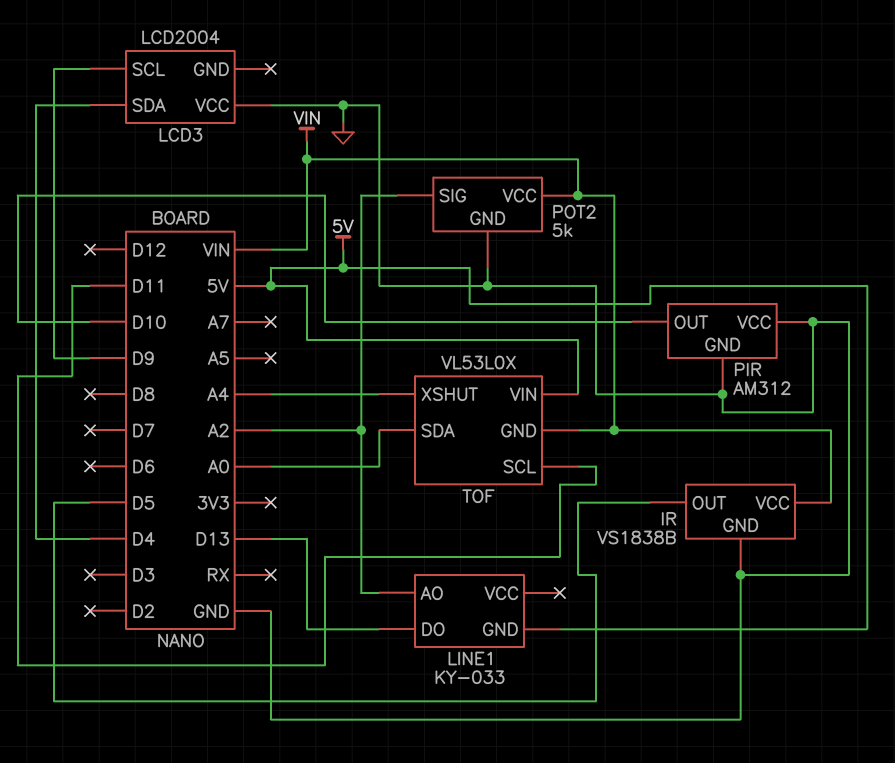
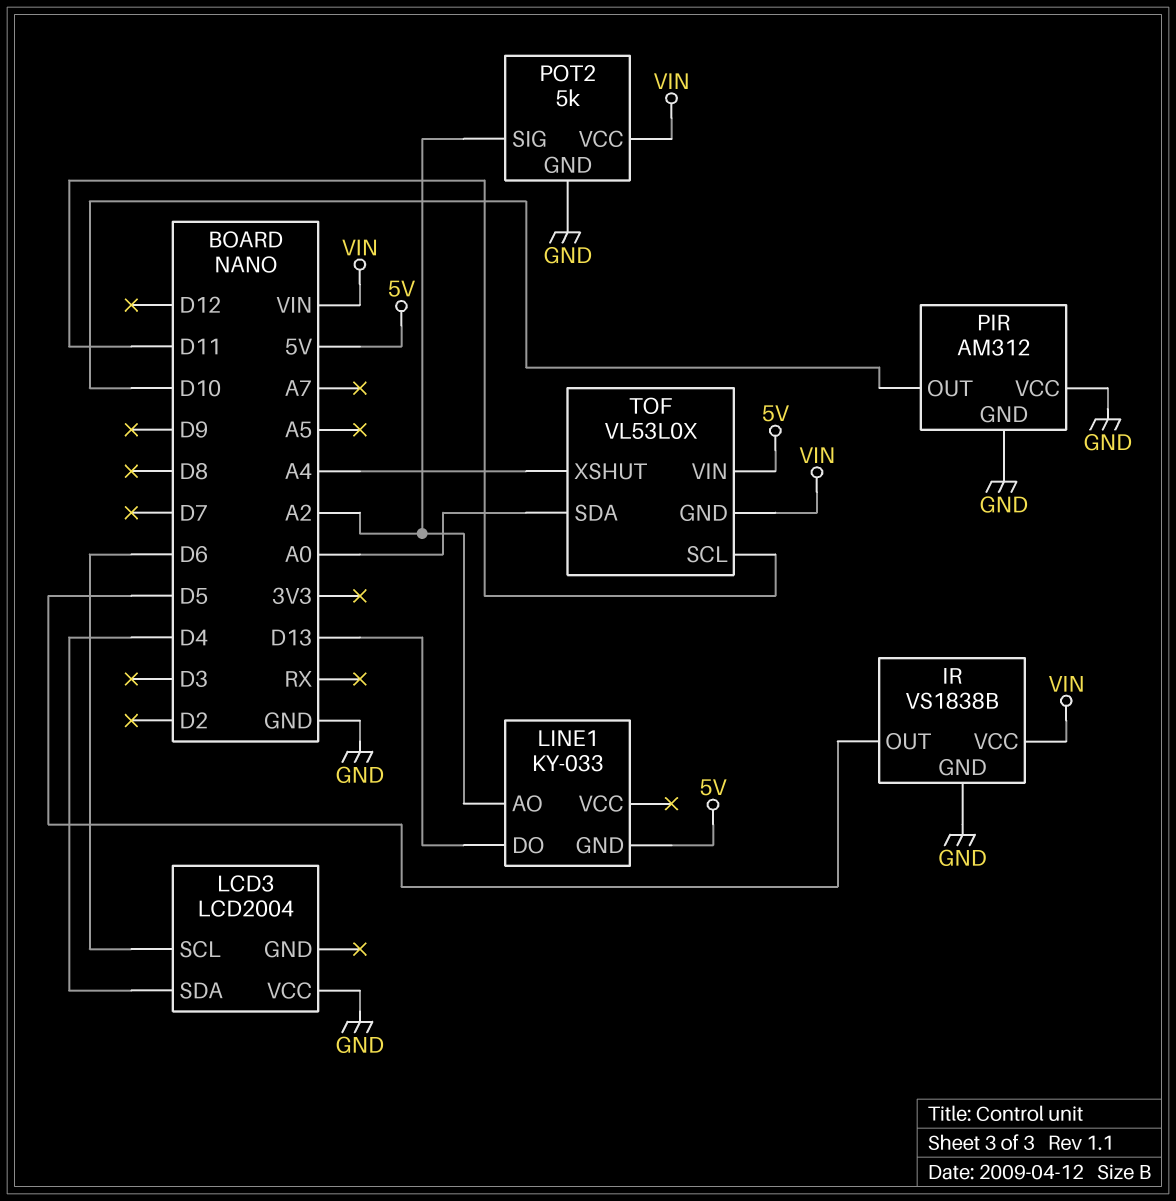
LCD3 pin SCL: D9 -> D6

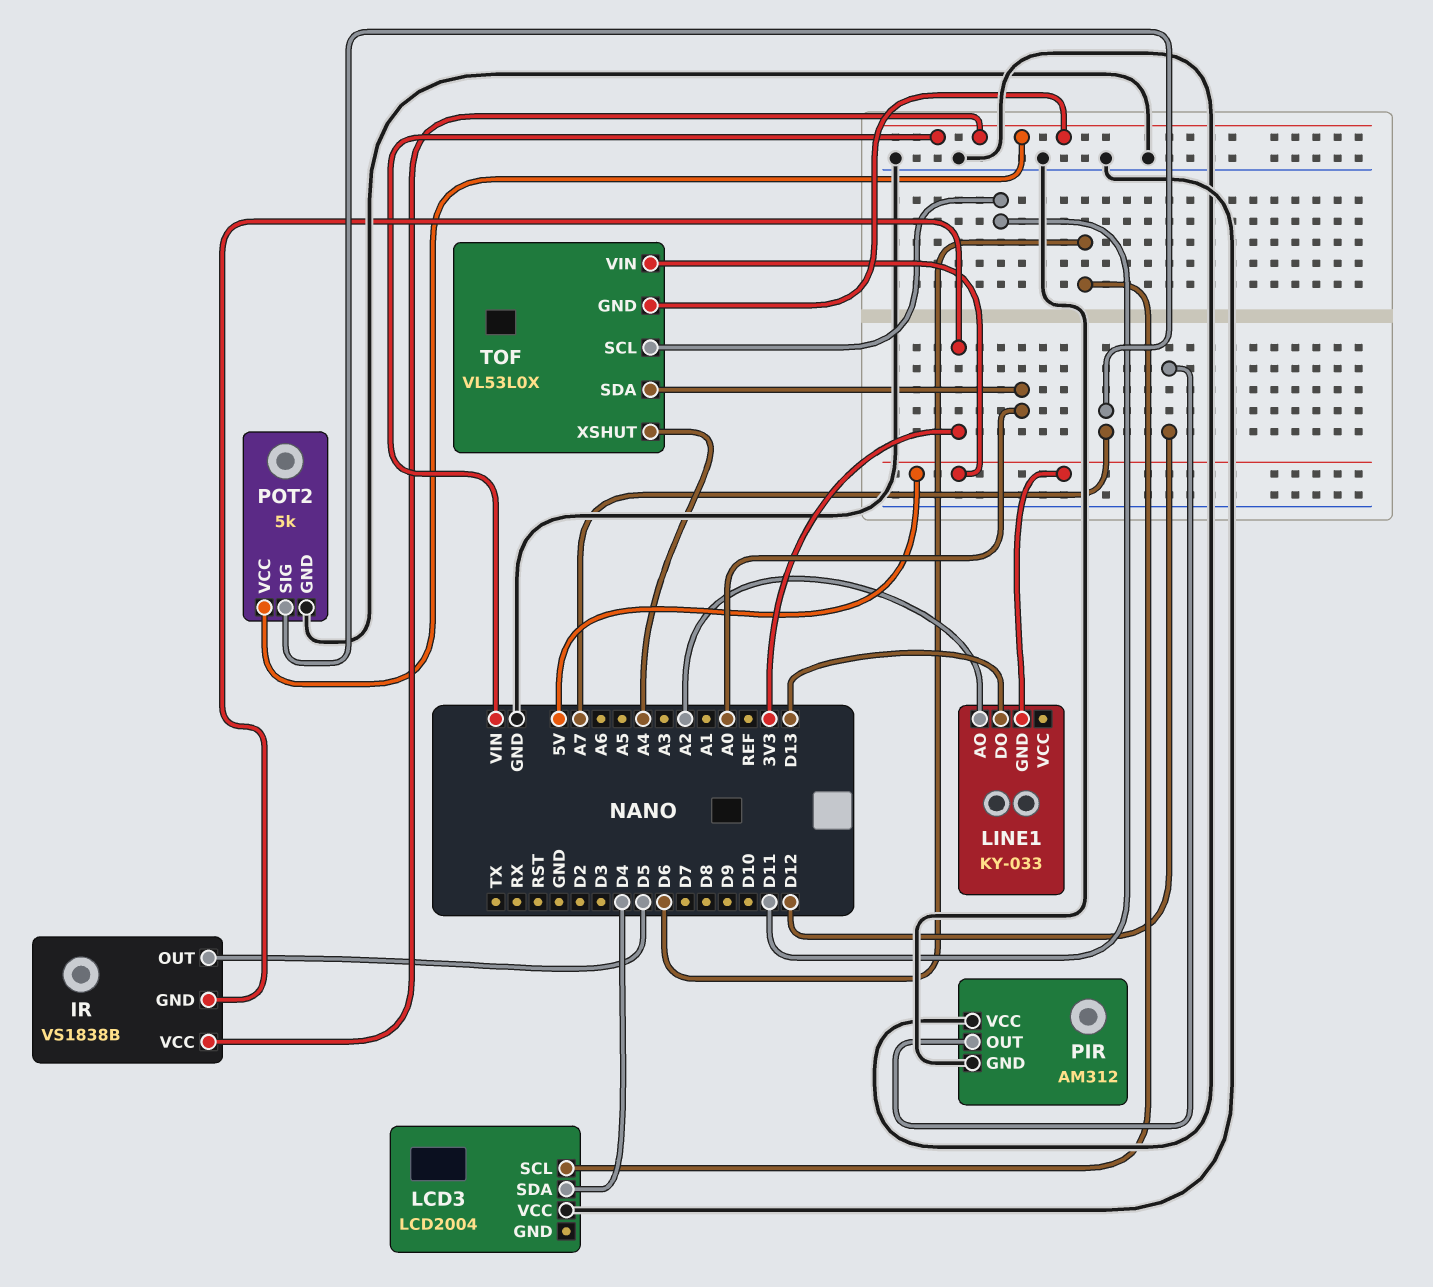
IR pin GND: GND -> 3V3
PIR pin OUT: D10 -> D12
POT2 pin SIG: A2 -> A7

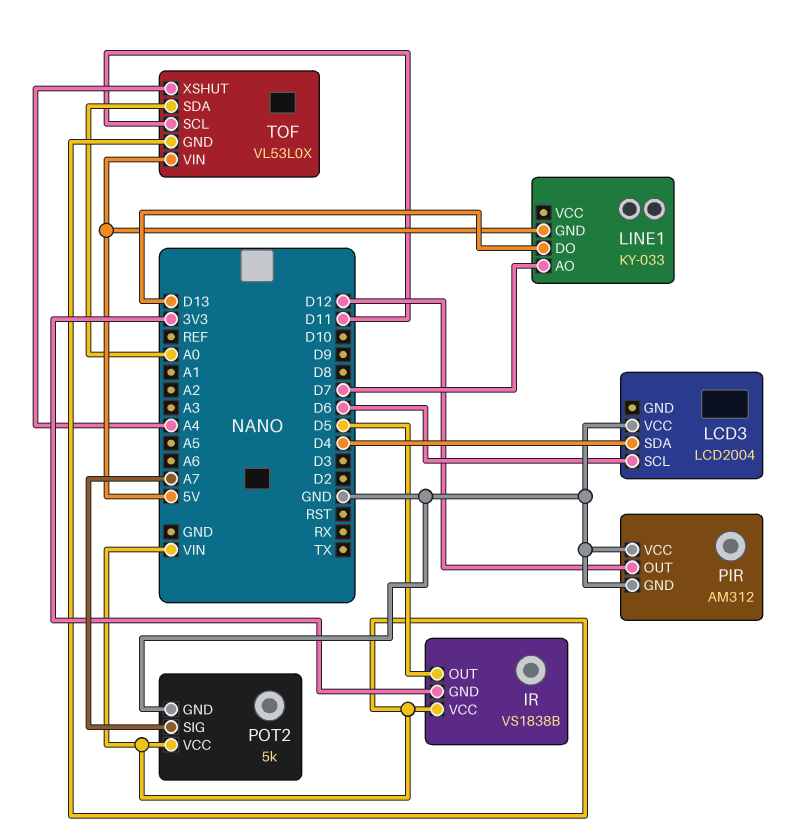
LINE1 pin AO: A2 -> D7

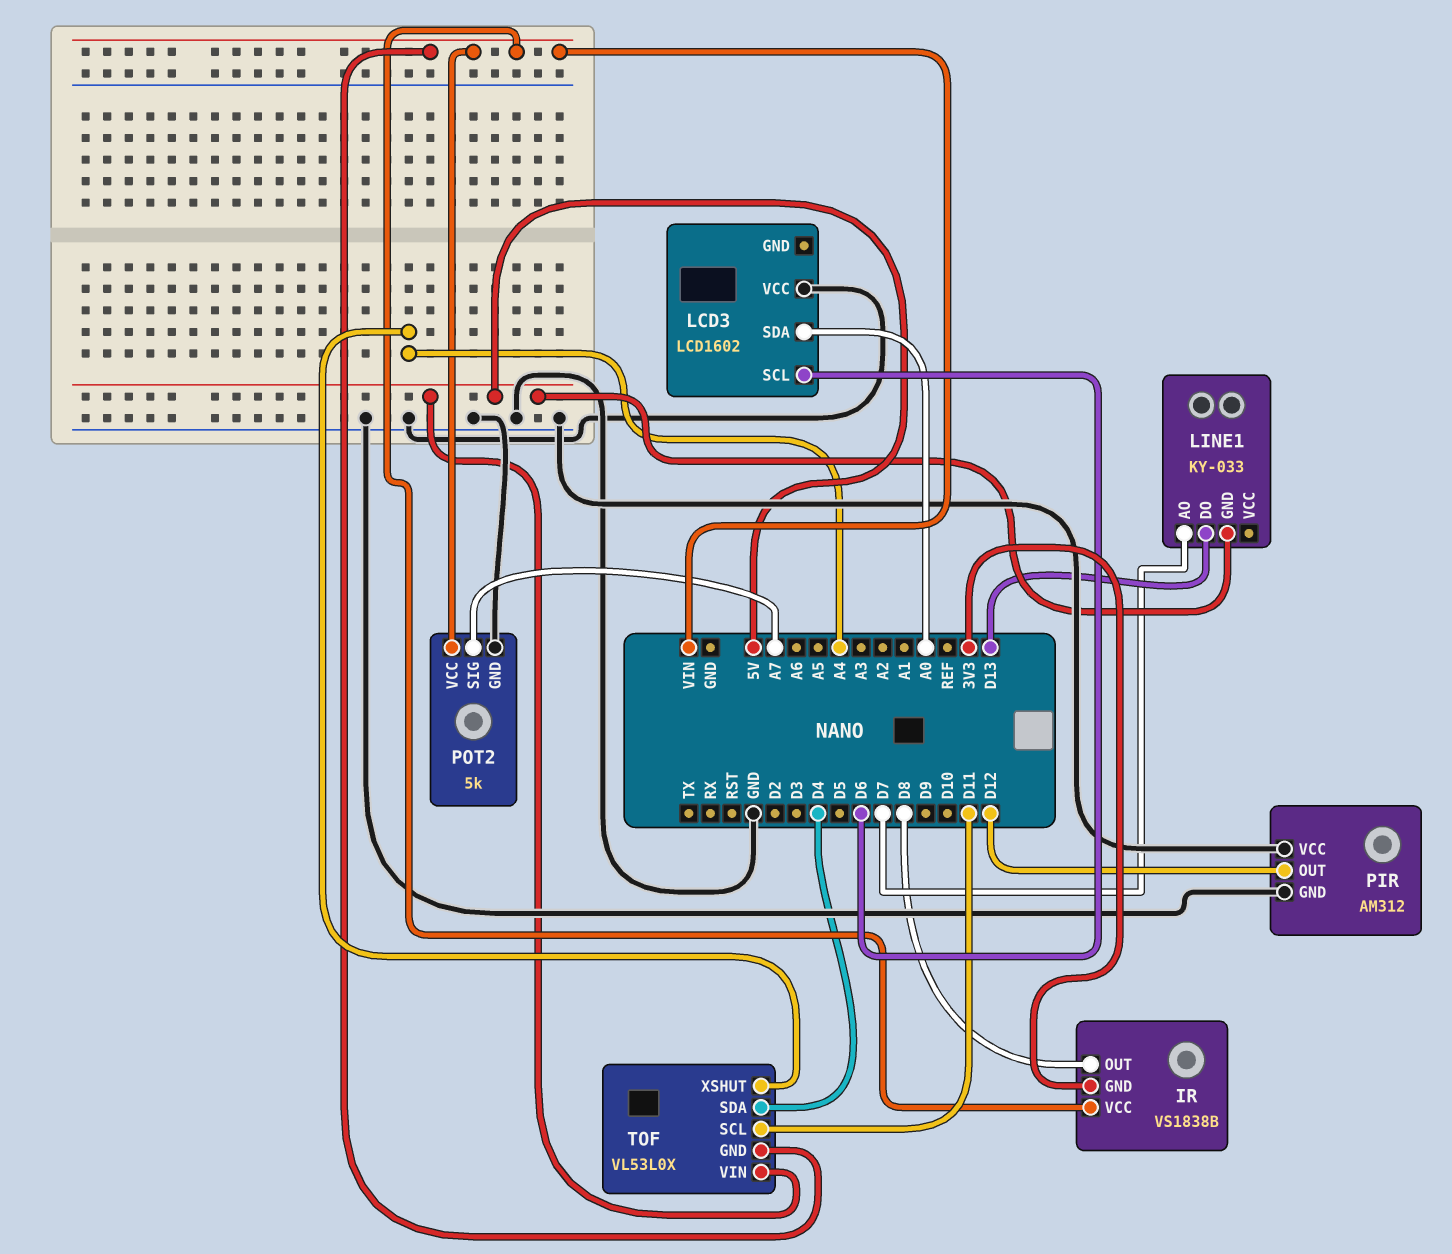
IR pin OUT: D5 -> D8
LCD3: LCD2004 -> LCD1602
LCD3 pin SDA: D4 -> A0
TOF pin SDA: A0 -> D4

